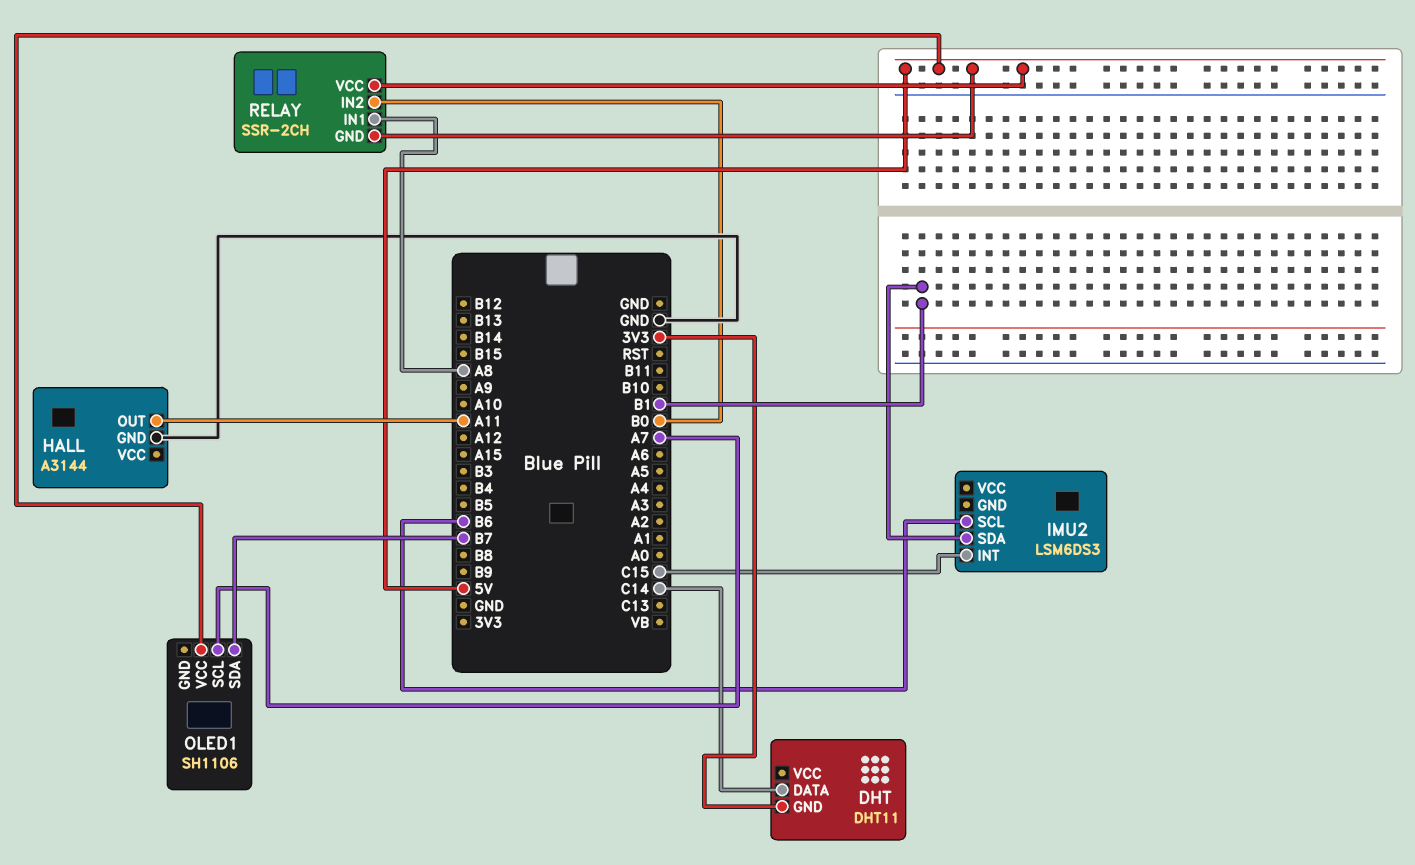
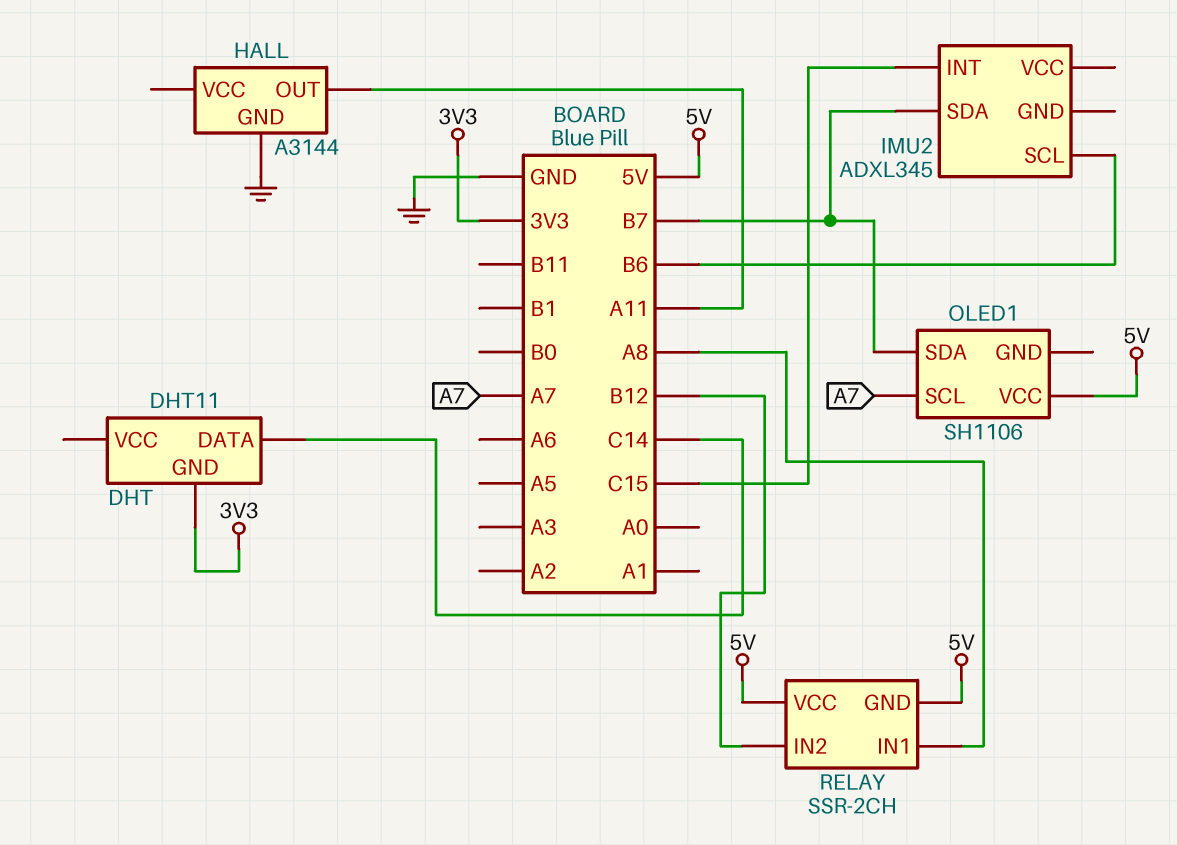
IMU2: LSM6DS3 -> ADXL345
IMU2 pin SDA: B1 -> B7
RELAY pin IN2: B0 -> B12

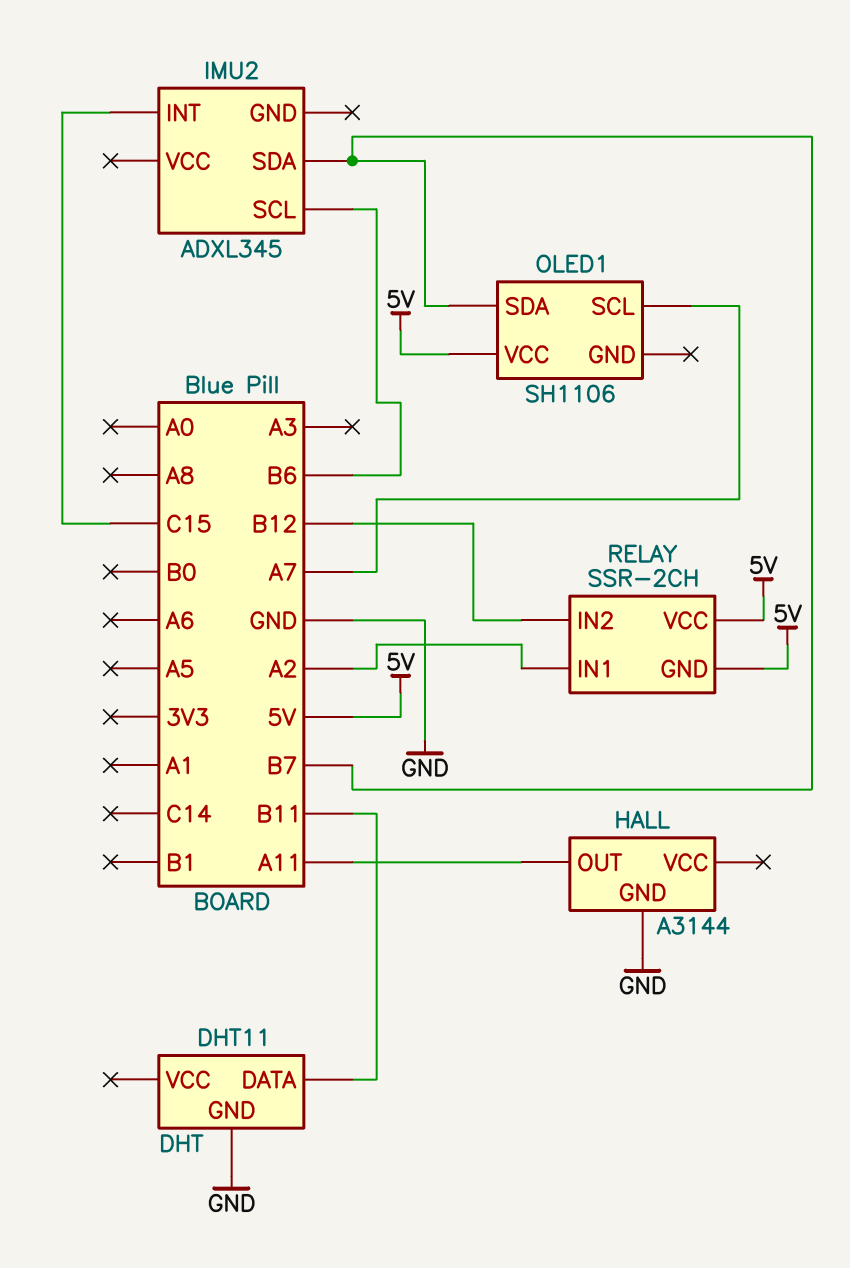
DHT pin DATA: C14 -> B11
DHT pin GND: 3V3 -> GND
RELAY pin IN1: A8 -> A2

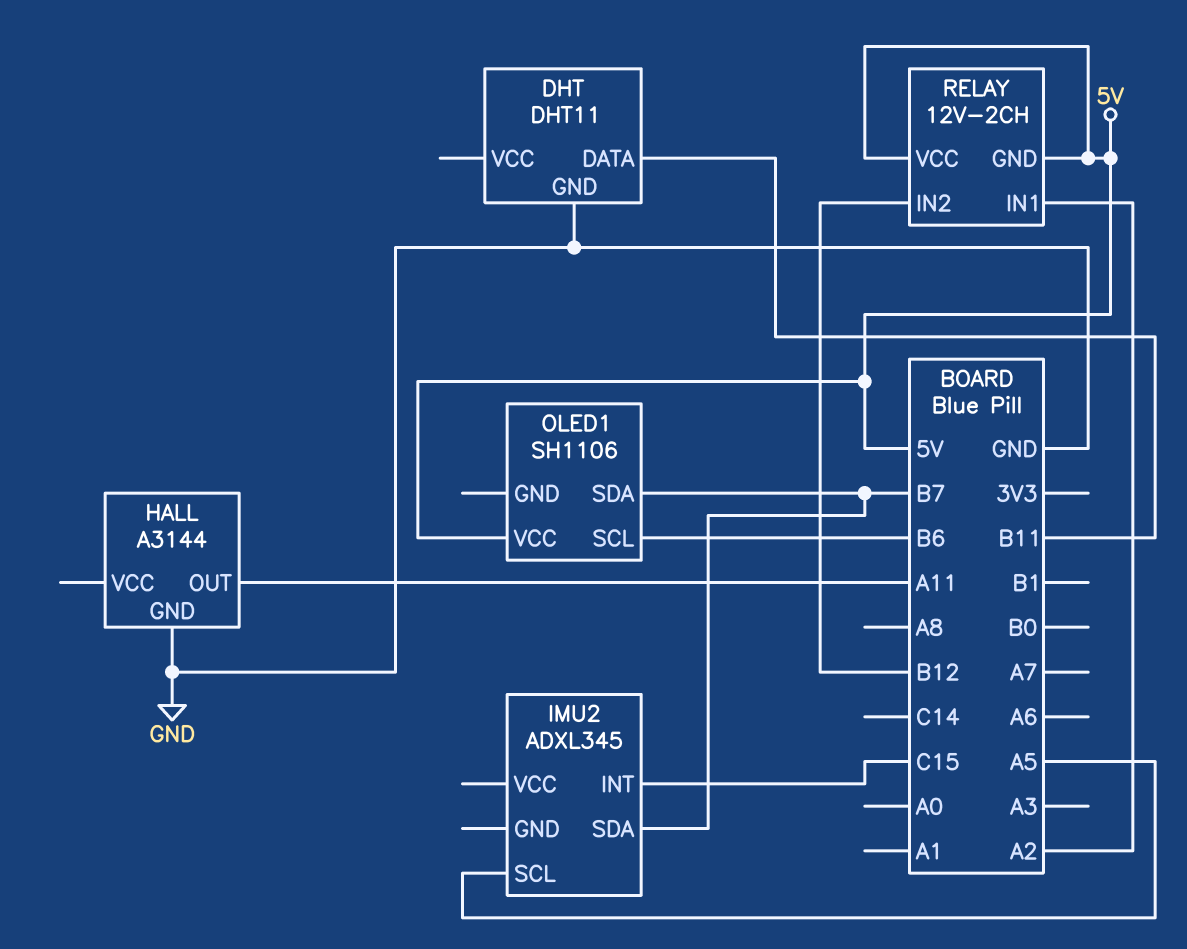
IMU2 pin SCL: B6 -> A5
OLED1 pin SCL: A7 -> B6
RELAY: SSR-2CH -> 12V-2CH

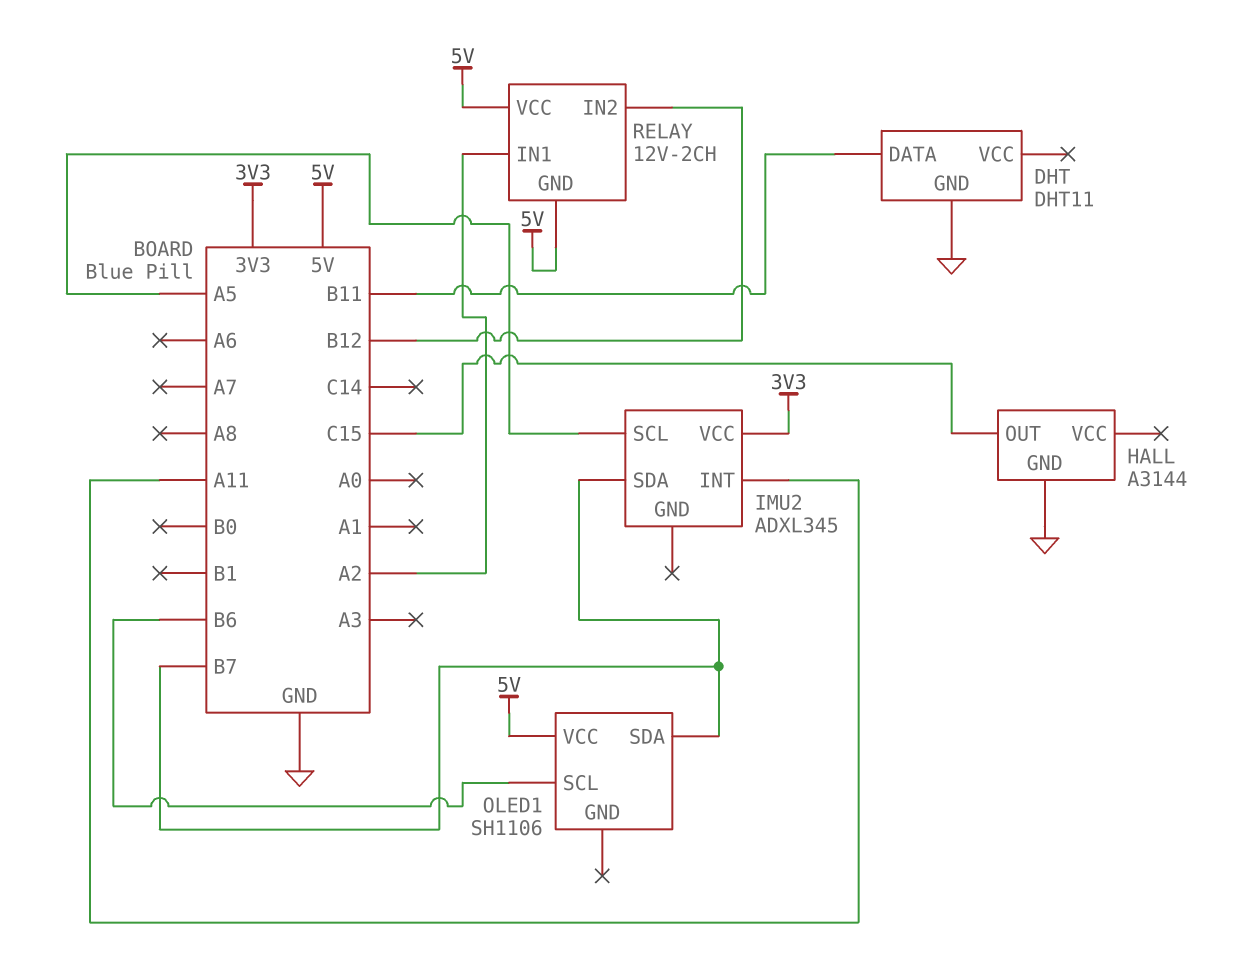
HALL pin OUT: A11 -> C15
IMU2 pin INT: C15 -> A11
IMU2 pin VCC: none -> 3V3

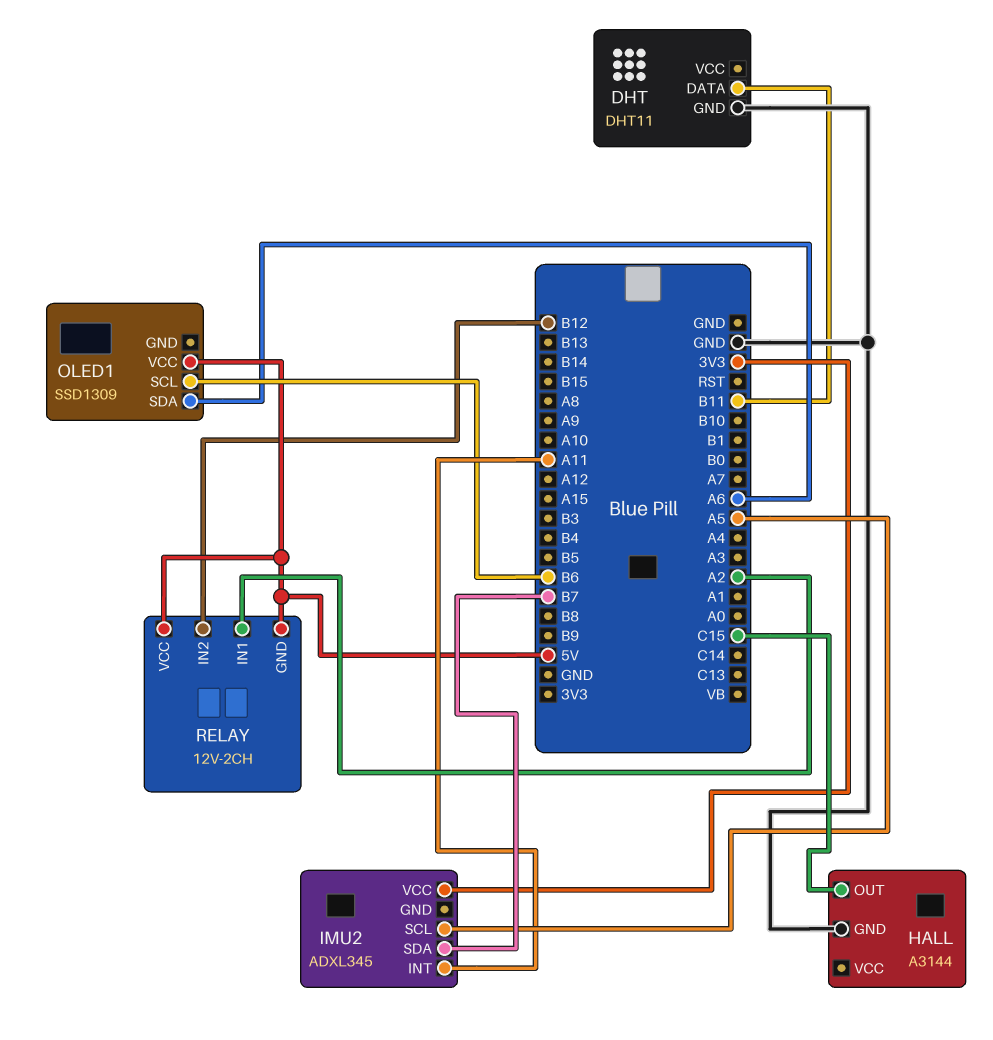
OLED1: SH1106 -> SSD1309
OLED1 pin SDA: B7 -> A6

